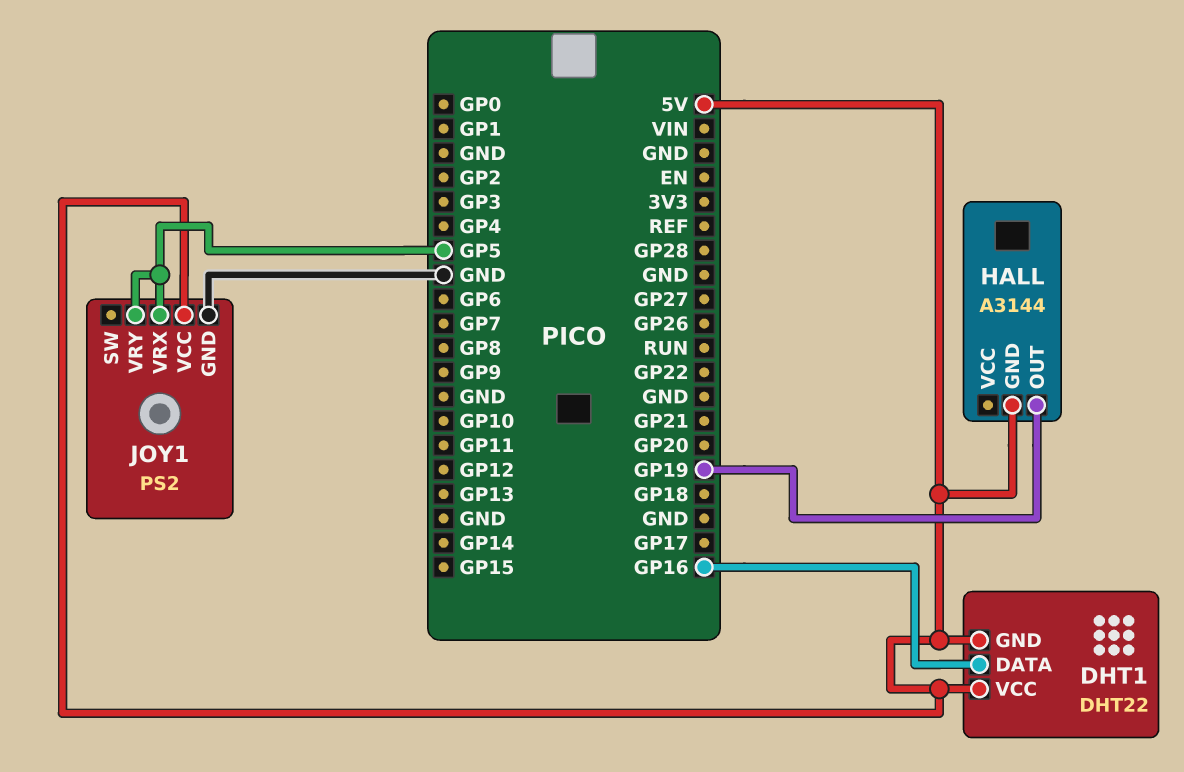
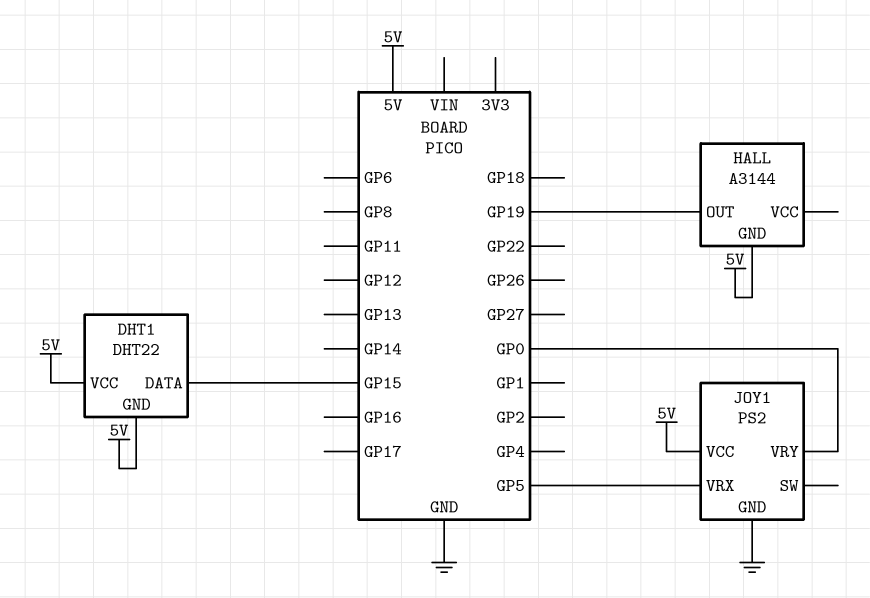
DHT1 pin DATA: GP16 -> GP15
JOY1 pin VRY: GP5 -> GP0

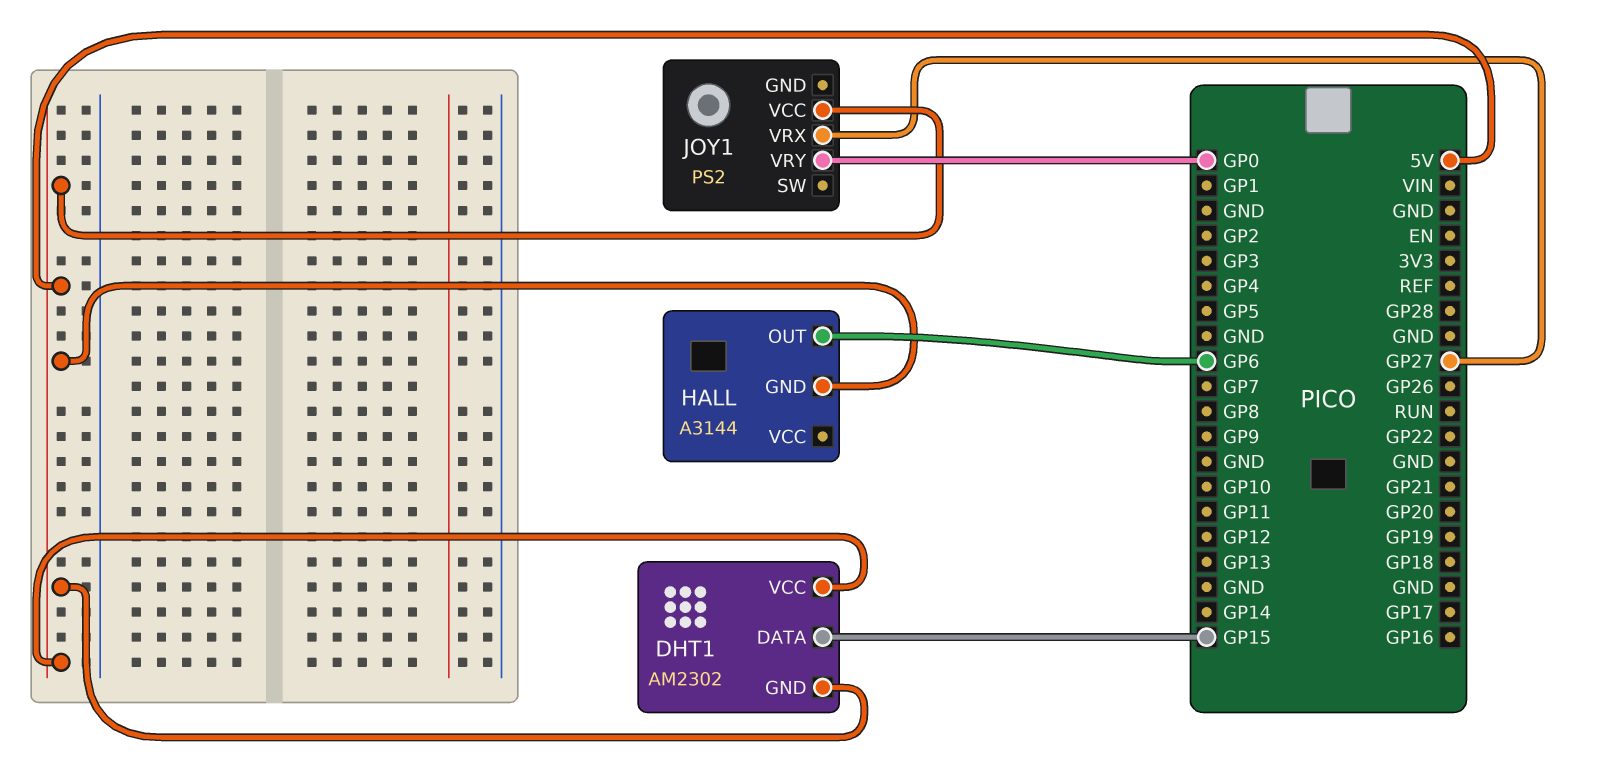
DHT1: DHT22 -> AM2302
HALL pin OUT: GP19 -> GP6
JOY1 pin GND: GND -> none
JOY1 pin VRX: GP5 -> GP27

